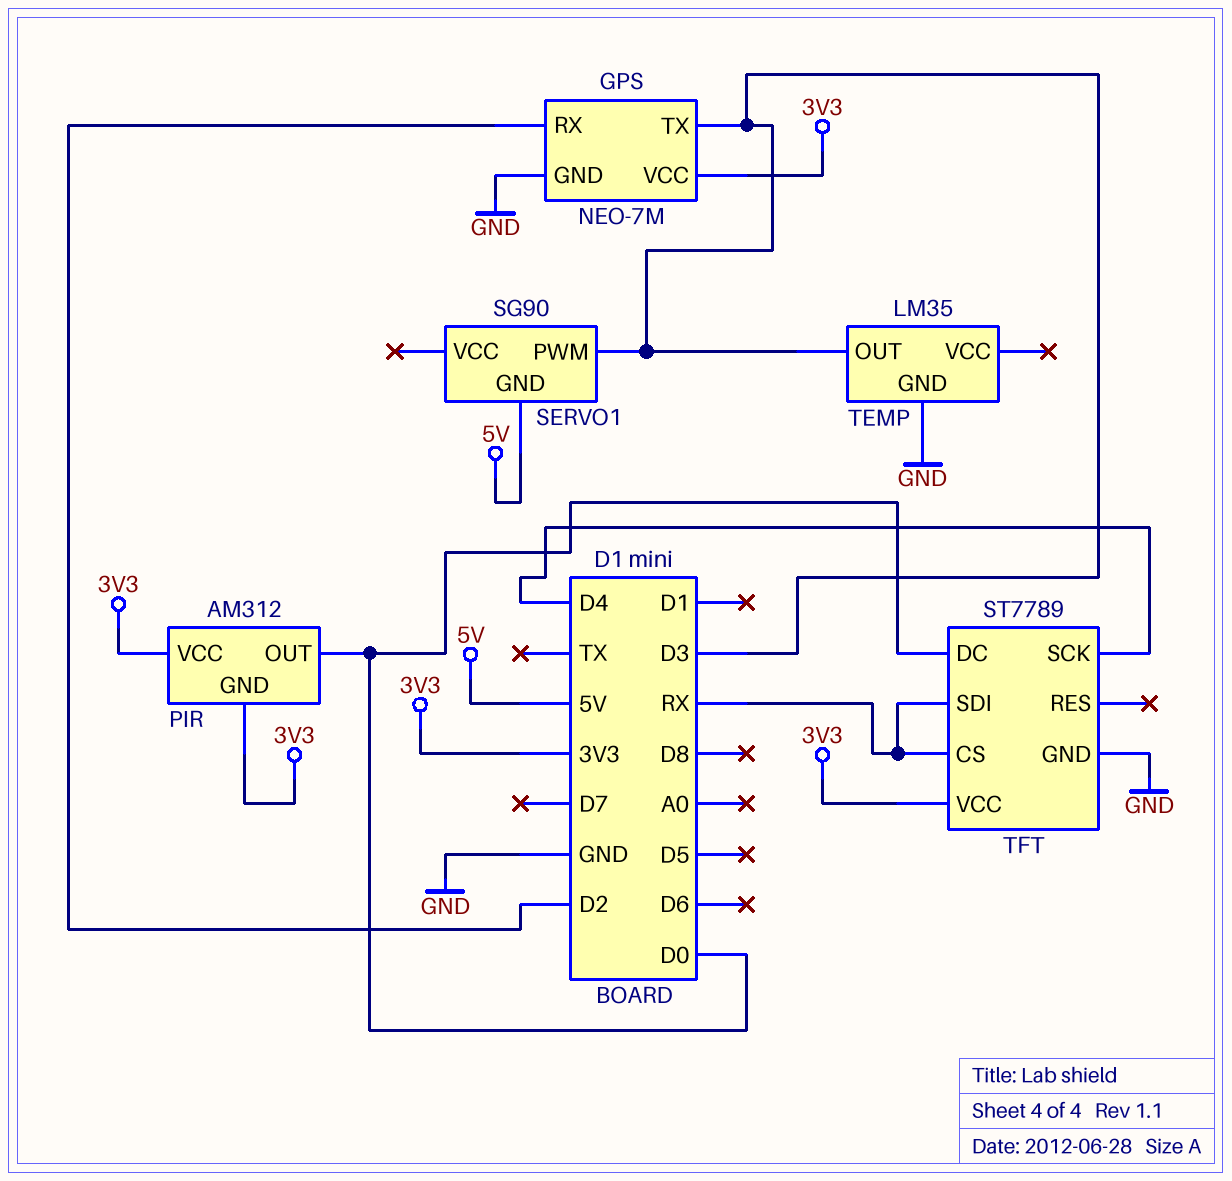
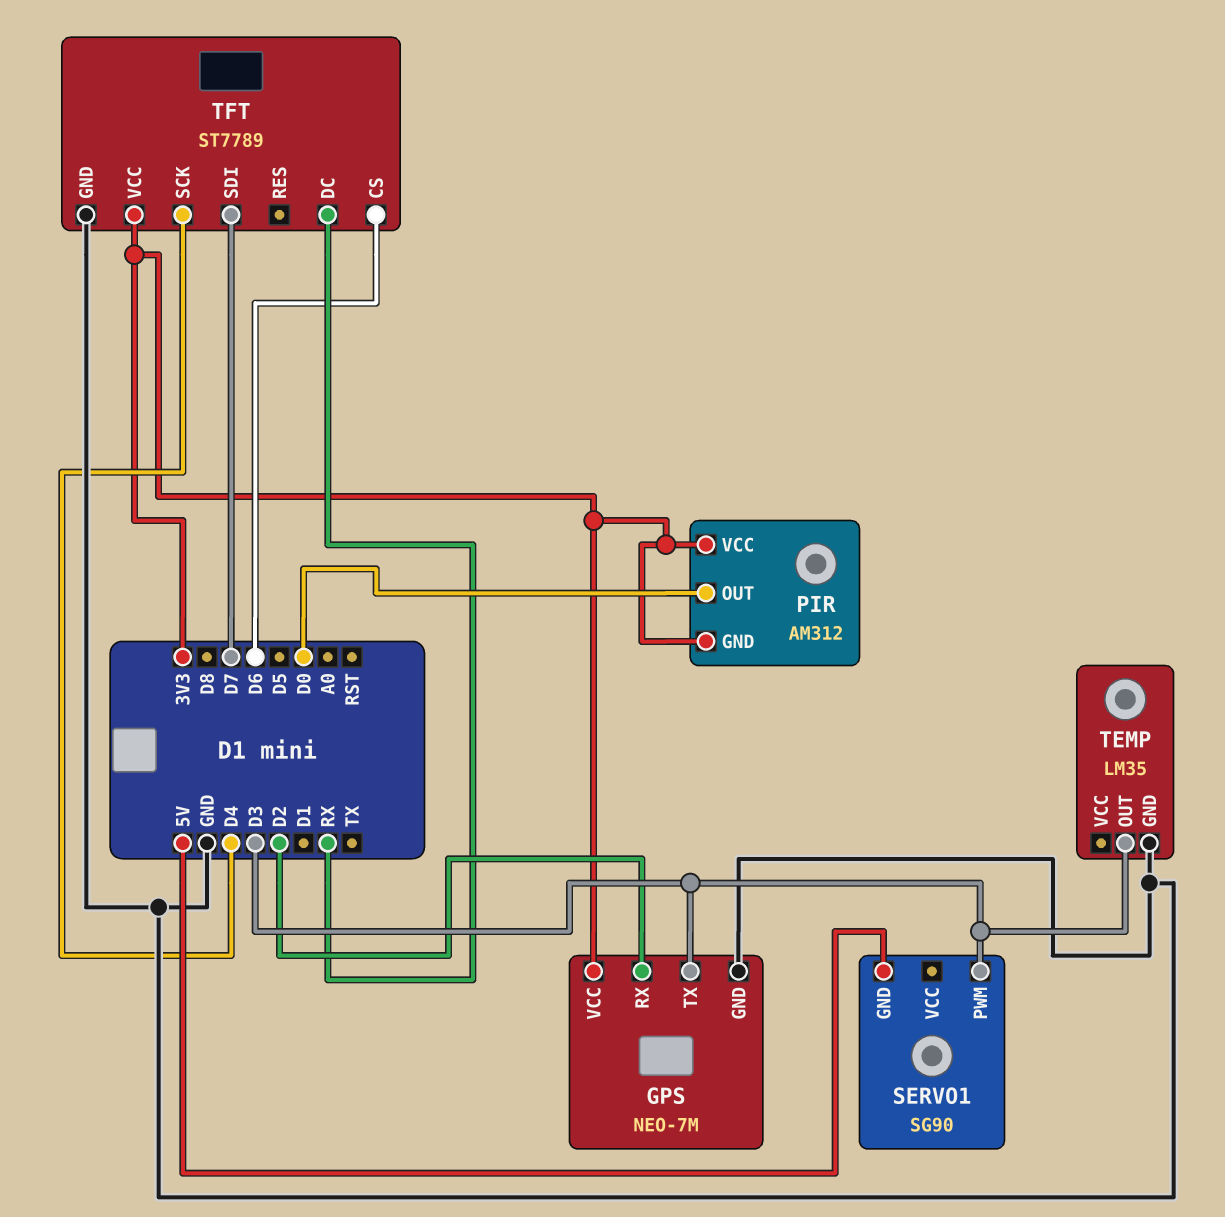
TFT pin CS: RX -> D6
TFT pin DC: D0 -> RX
TFT pin SDI: RX -> D7

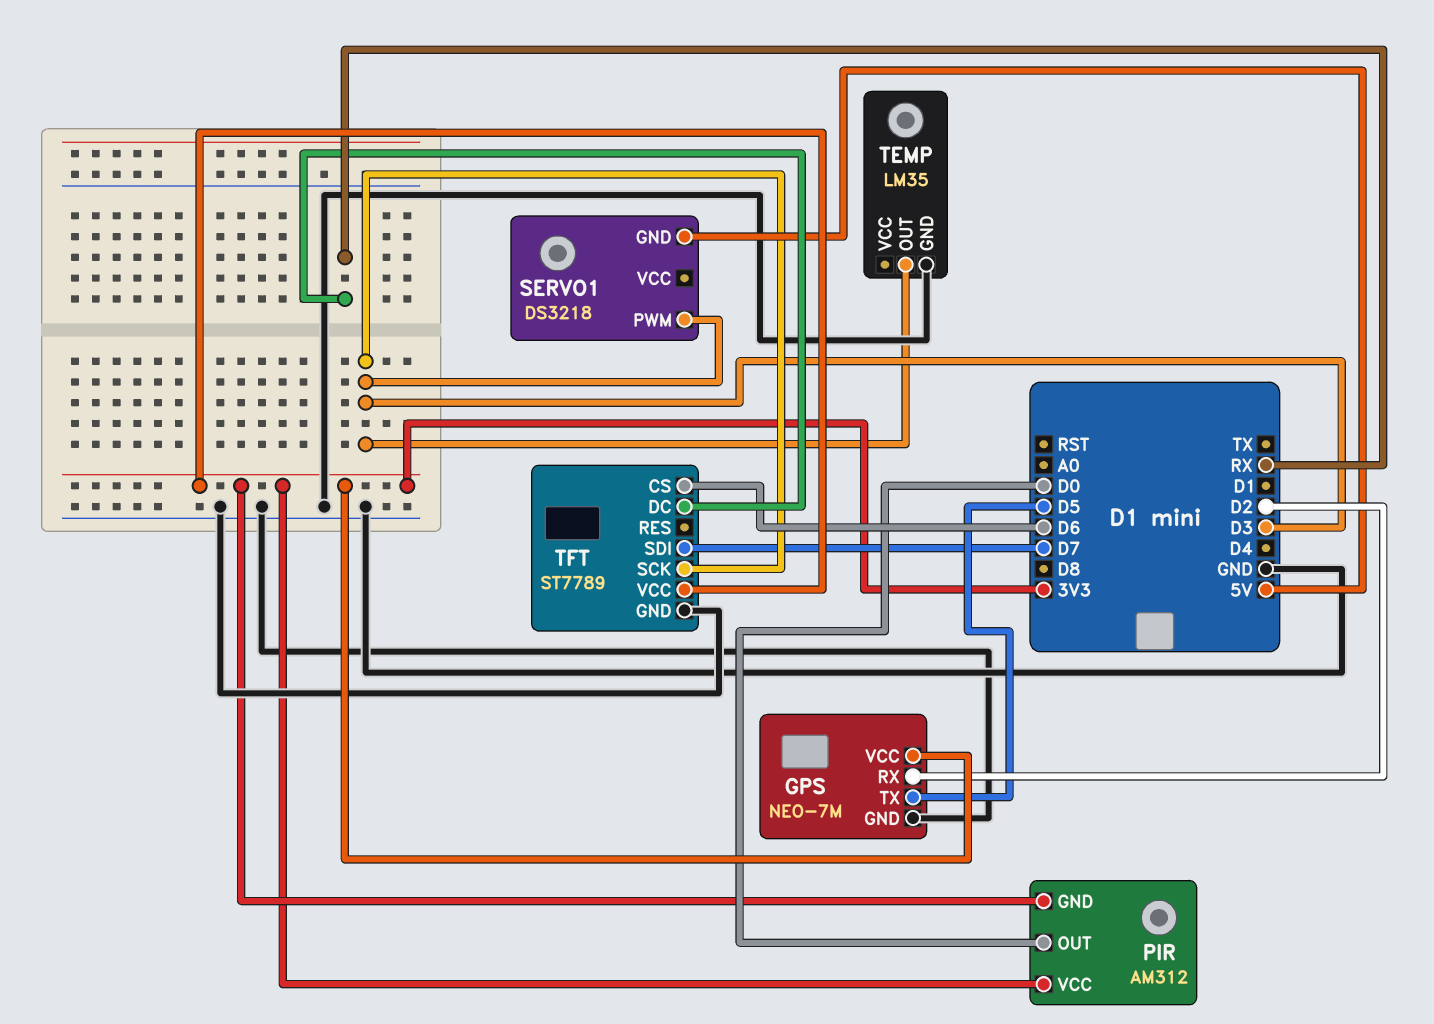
GPS pin TX: D3 -> D5
SERVO1: SG90 -> DS3218
TFT pin SCK: D4 -> D3

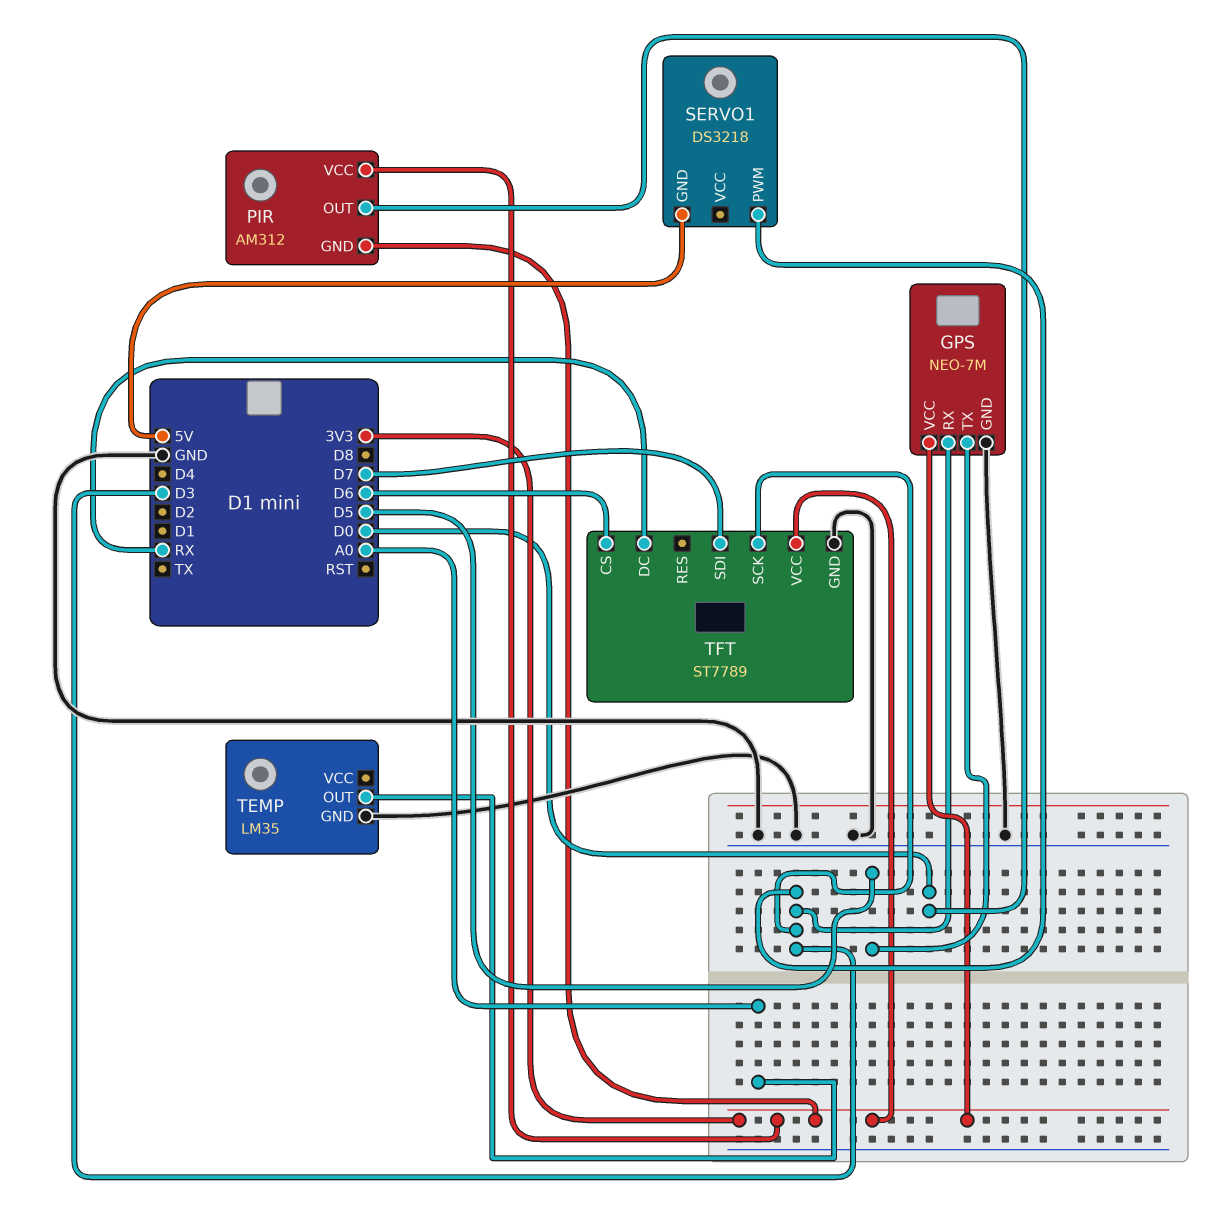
GPS pin RX: D2 -> D3
TEMP pin OUT: D3 -> A0

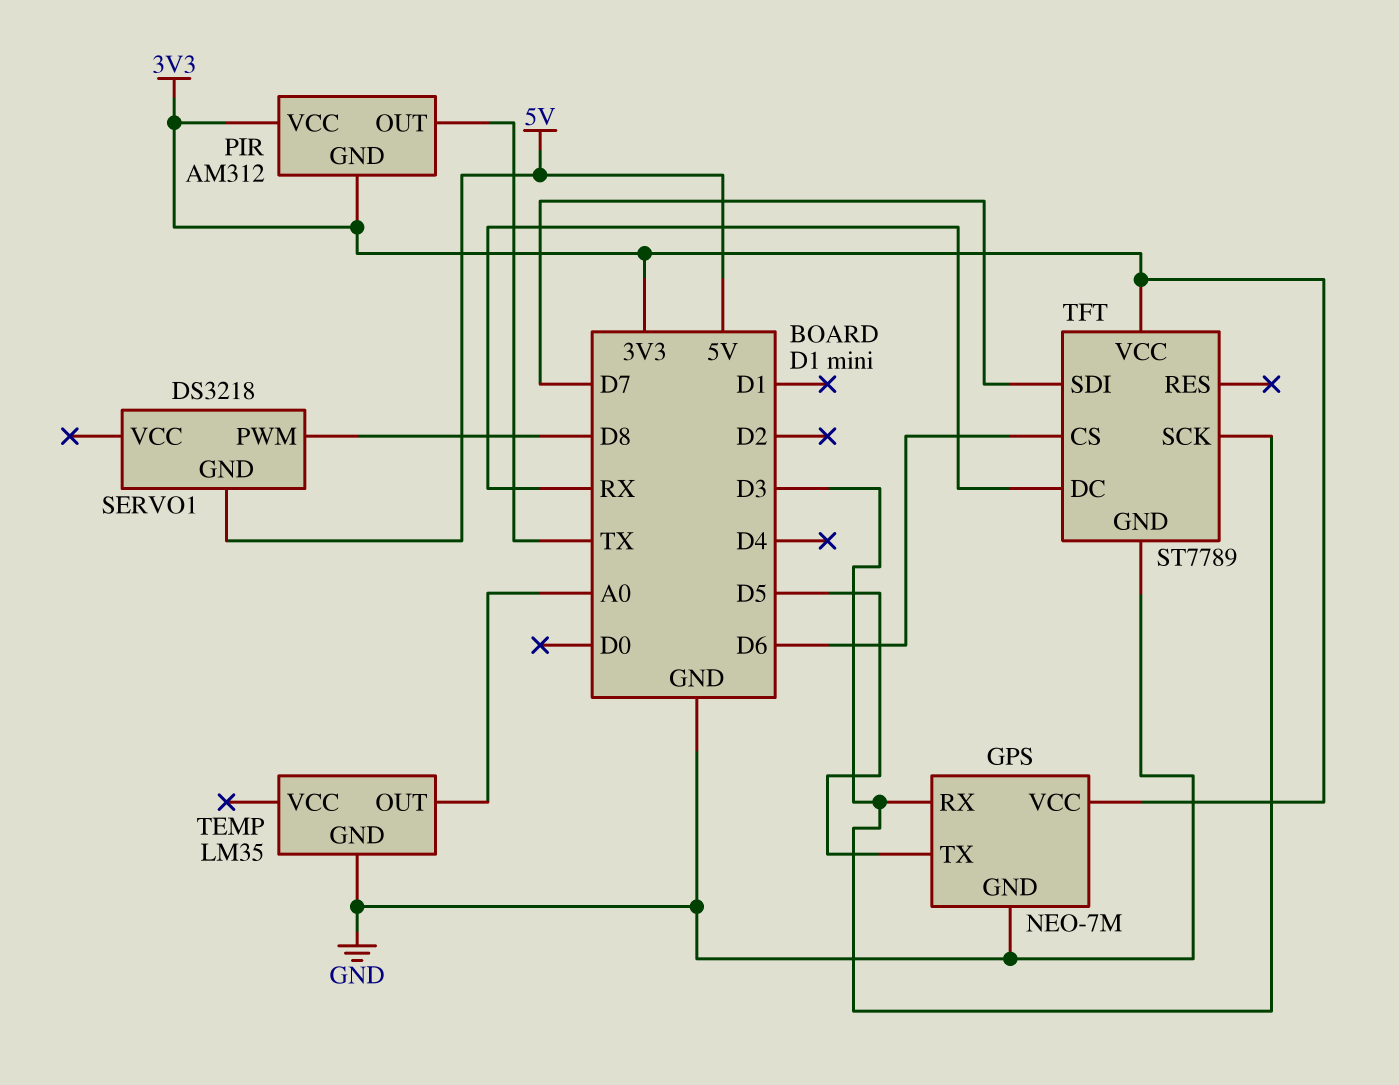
PIR pin OUT: D0 -> TX
SERVO1 pin PWM: D3 -> D8

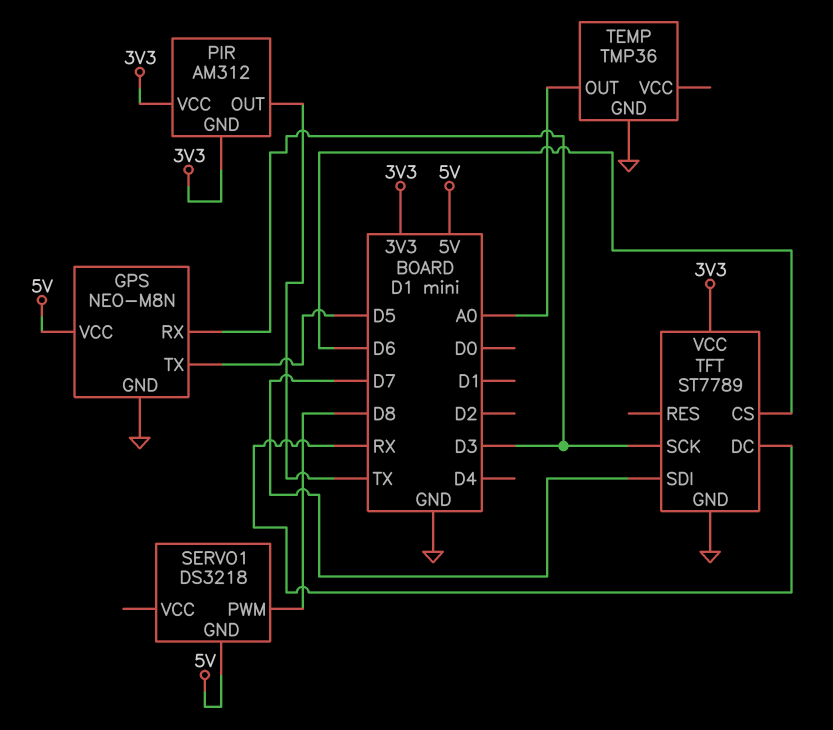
GPS: NEO-7M -> NEO-M8N
GPS pin VCC: 3V3 -> 5V
TEMP: LM35 -> TMP36

